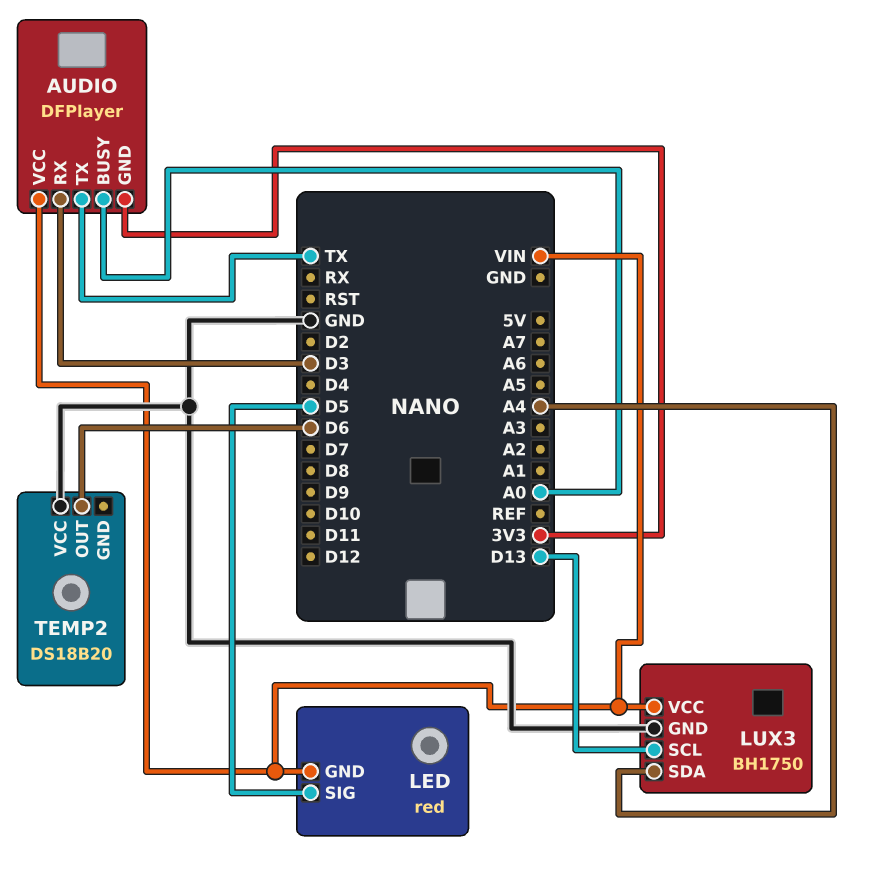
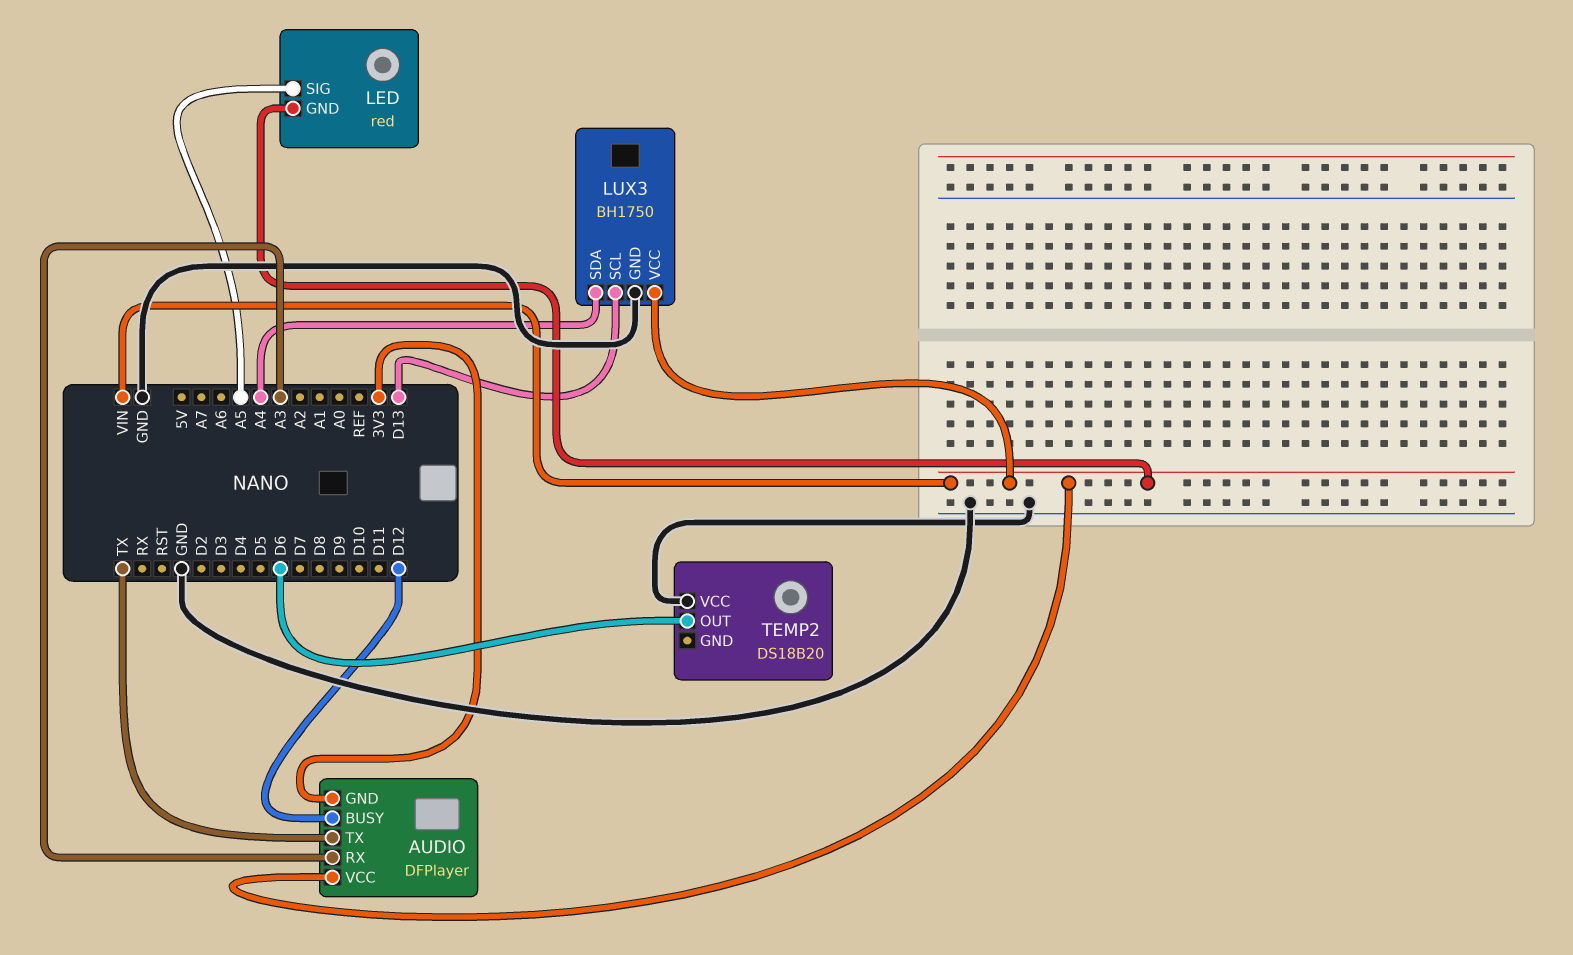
AUDIO pin BUSY: A0 -> D12
AUDIO pin RX: D3 -> A3
LED pin SIG: D5 -> A5

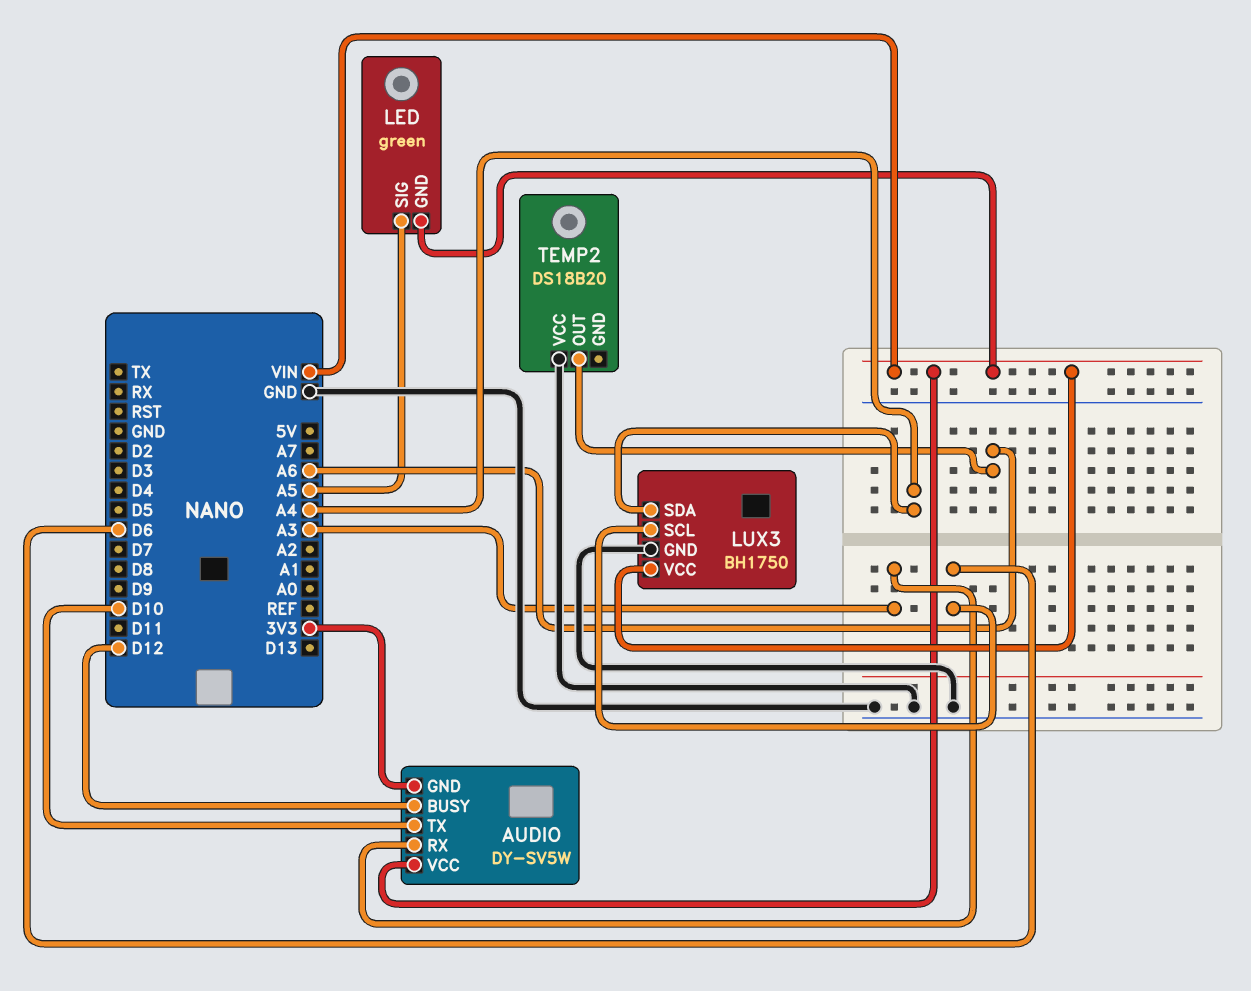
AUDIO: DFPlayer -> DY-SV5W
AUDIO pin TX: TX -> D10
LED: red -> green
LUX3 pin SCL: D13 -> D6
TEMP2 pin OUT: D6 -> A6

